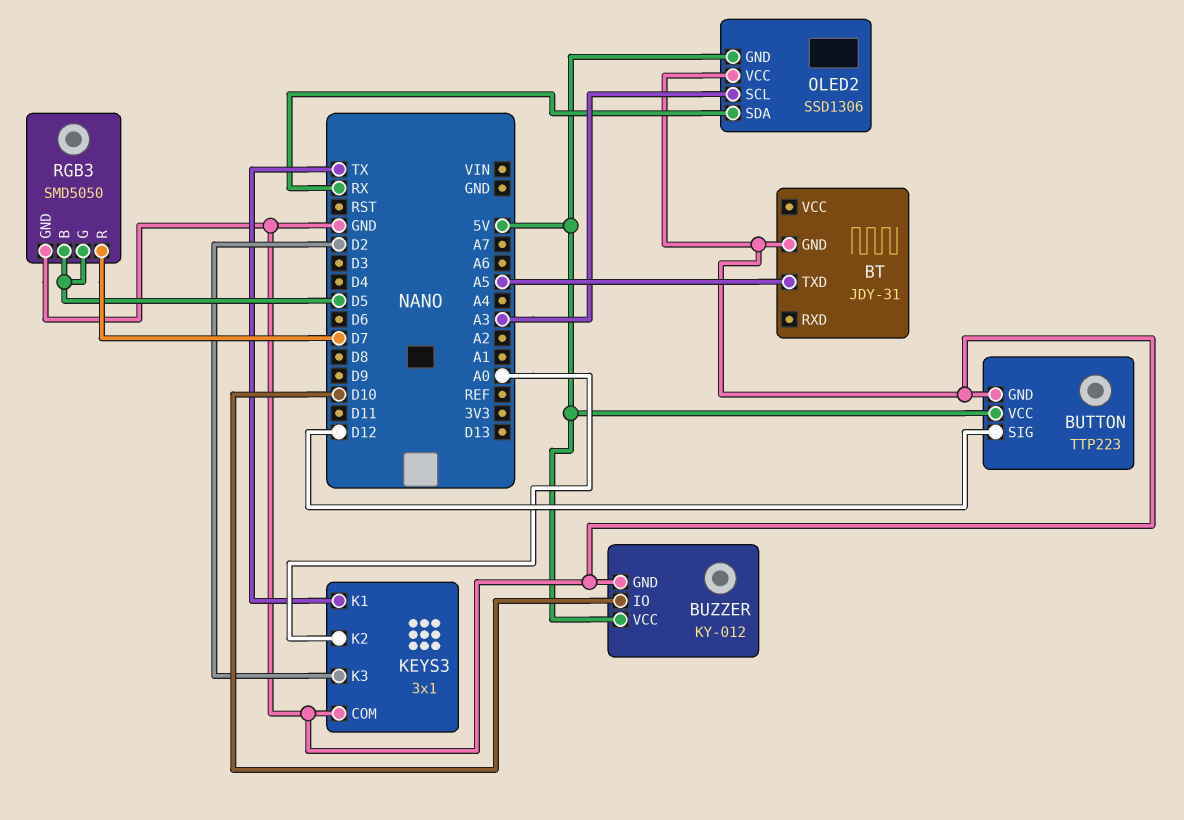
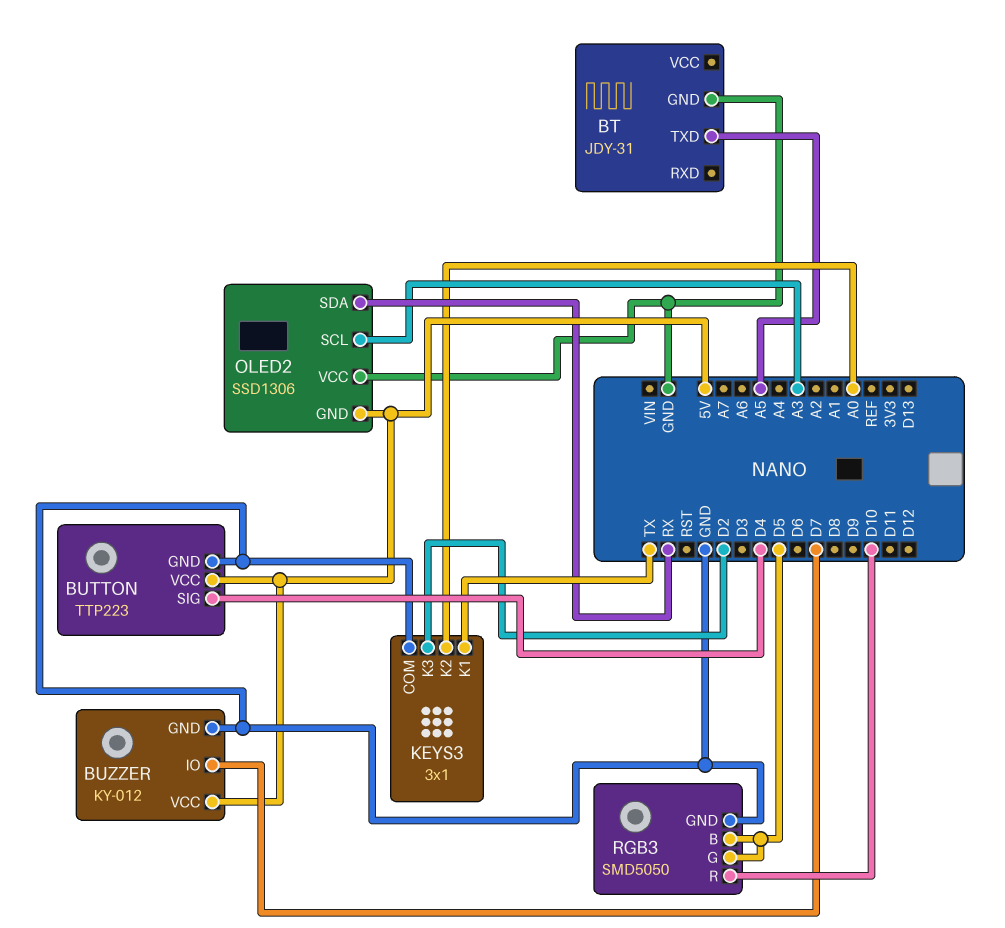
BUTTON pin SIG: D12 -> D4
BUZZER pin IO: D10 -> D7
RGB3 pin R: D7 -> D10

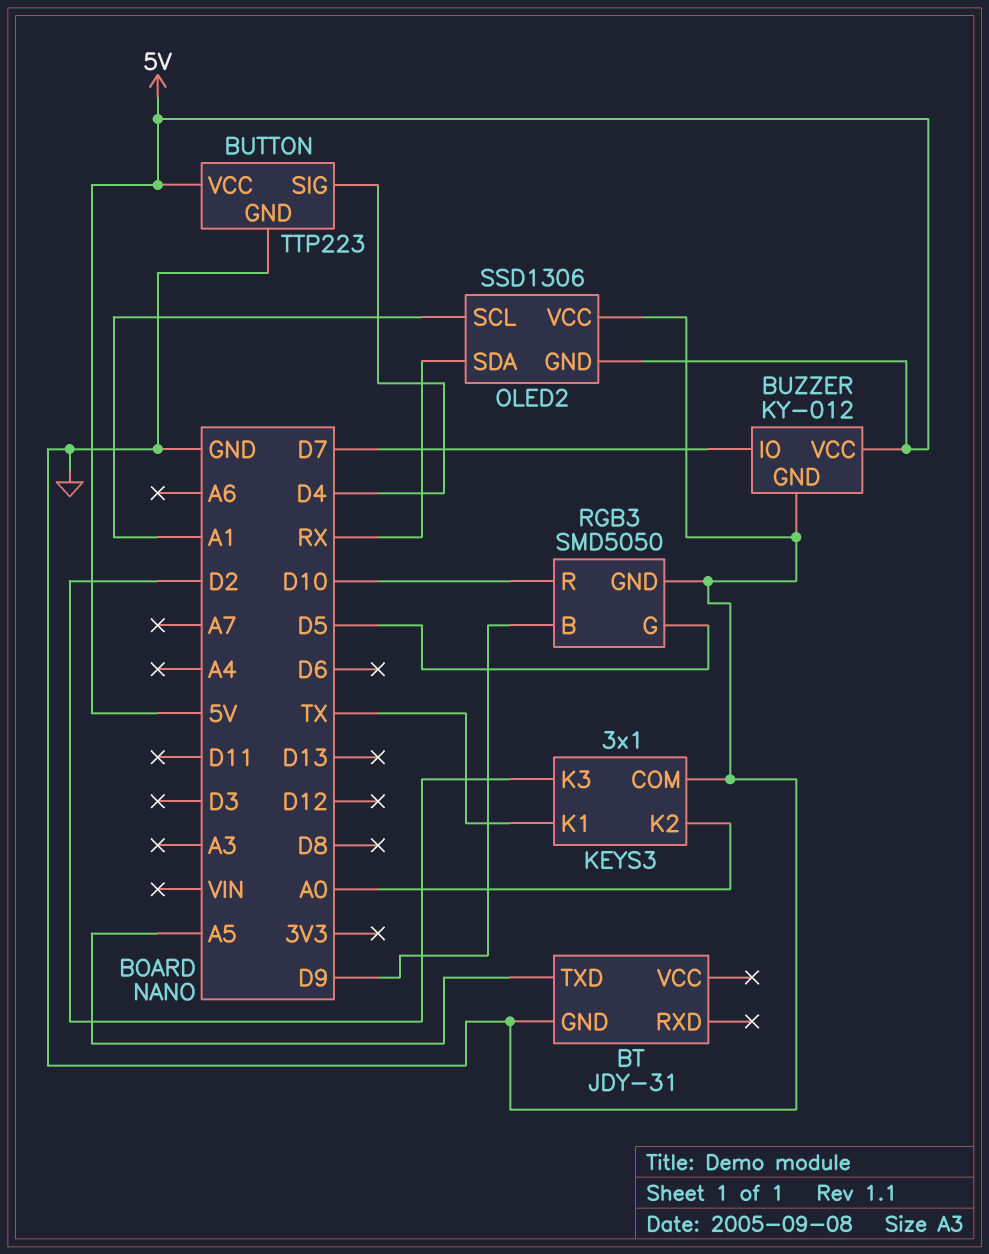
OLED2 pin SCL: A3 -> A1
RGB3 pin B: D5 -> D9

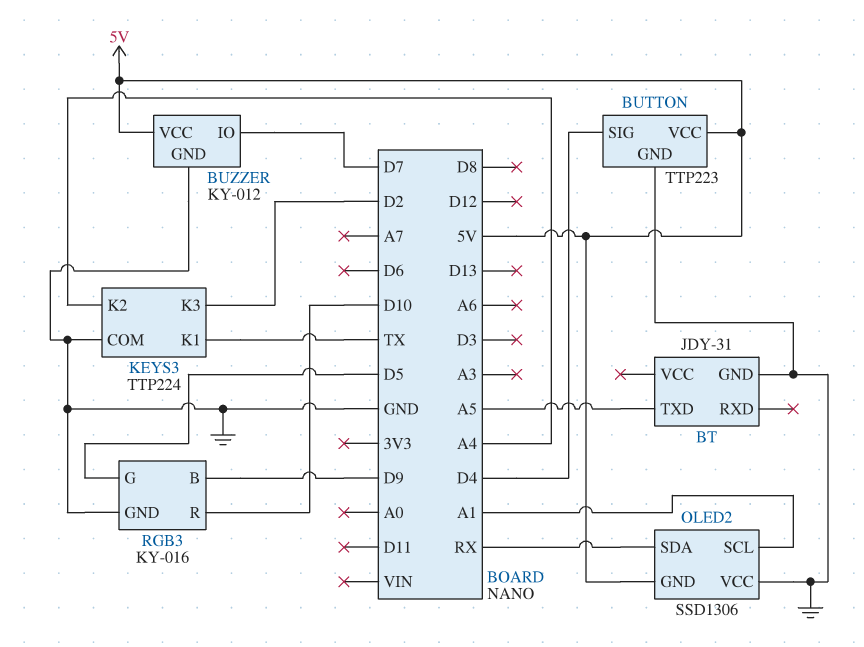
KEYS3: 3x1 -> TTP224
KEYS3 pin K2: A0 -> A4
RGB3: SMD5050 -> KY-016

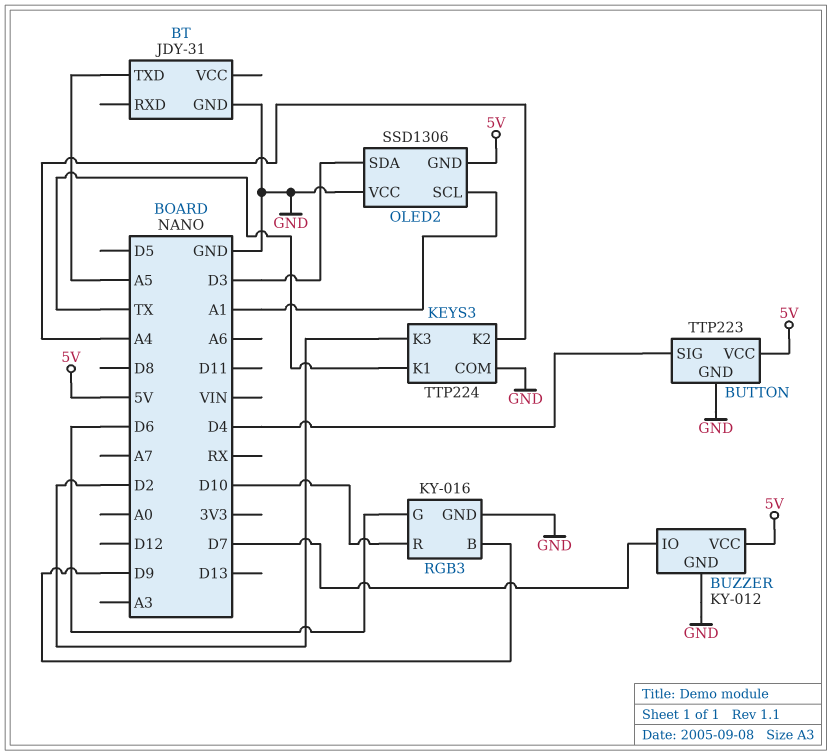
OLED2 pin SDA: RX -> D3
RGB3 pin G: D5 -> D6

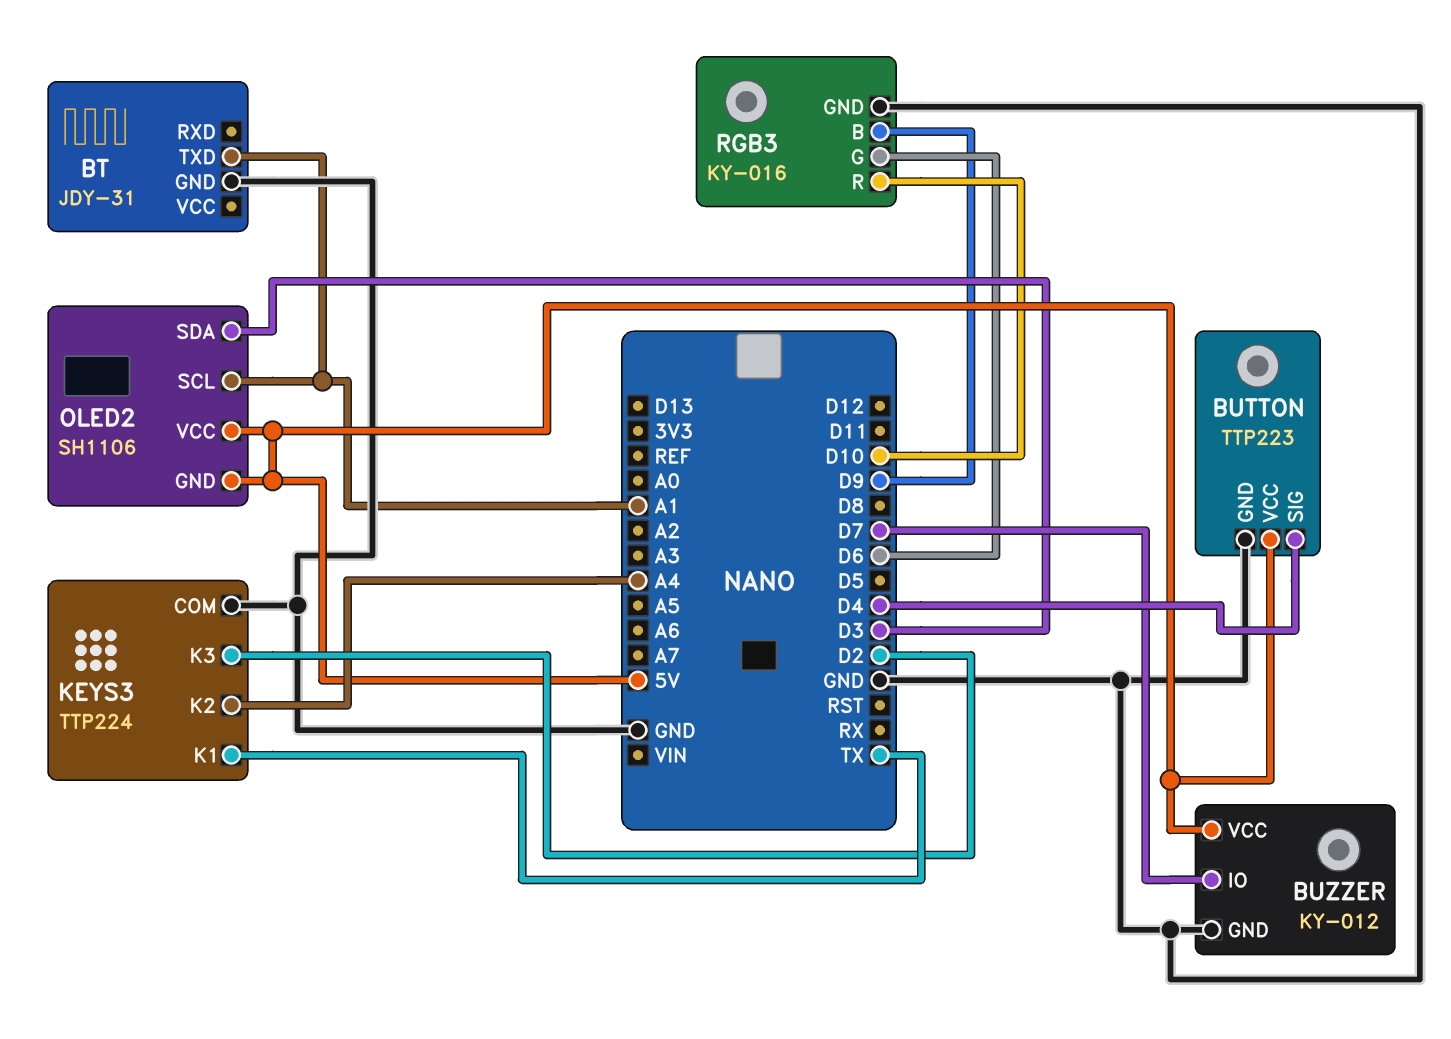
BT pin TXD: A5 -> A1
OLED2: SSD1306 -> SH1106
OLED2 pin VCC: GND -> 5V

